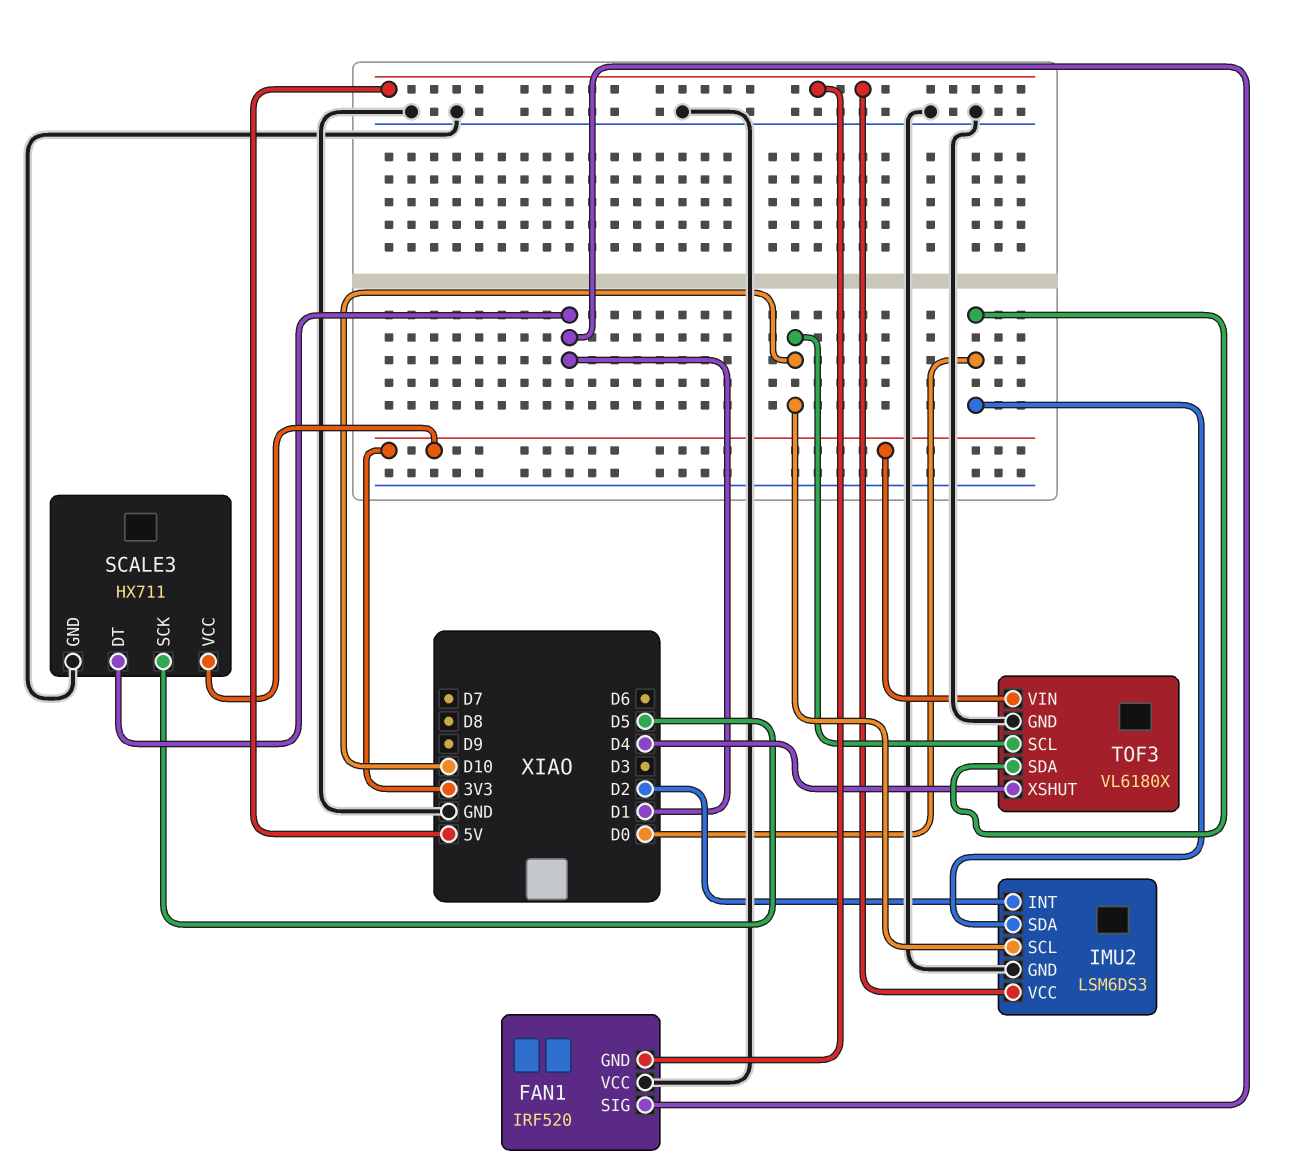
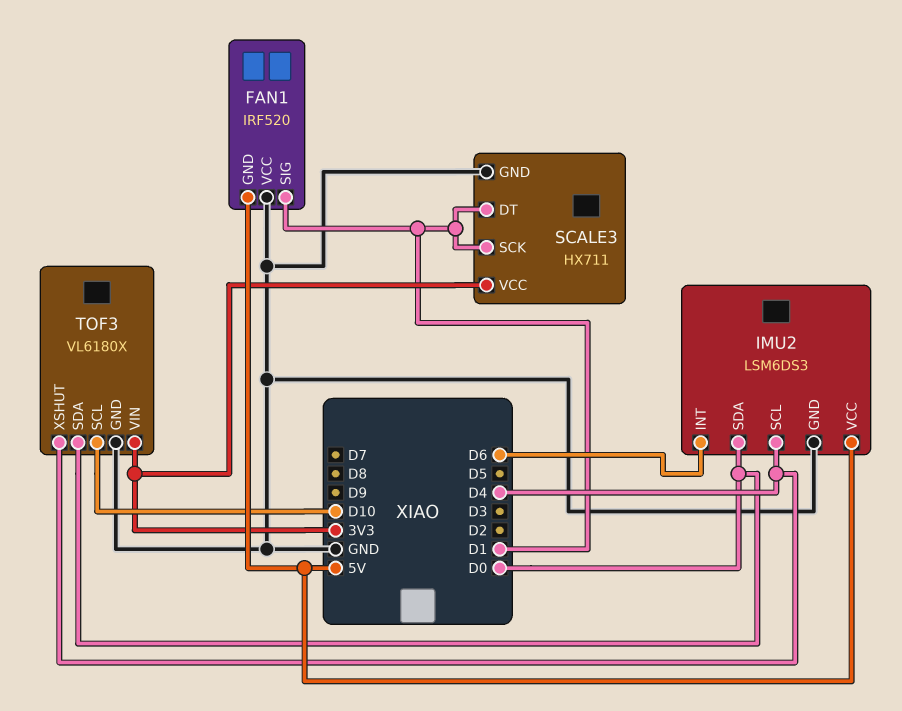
IMU2 pin INT: D2 -> D6
IMU2 pin SCL: D10 -> D4
SCALE3 pin SCK: D5 -> D1

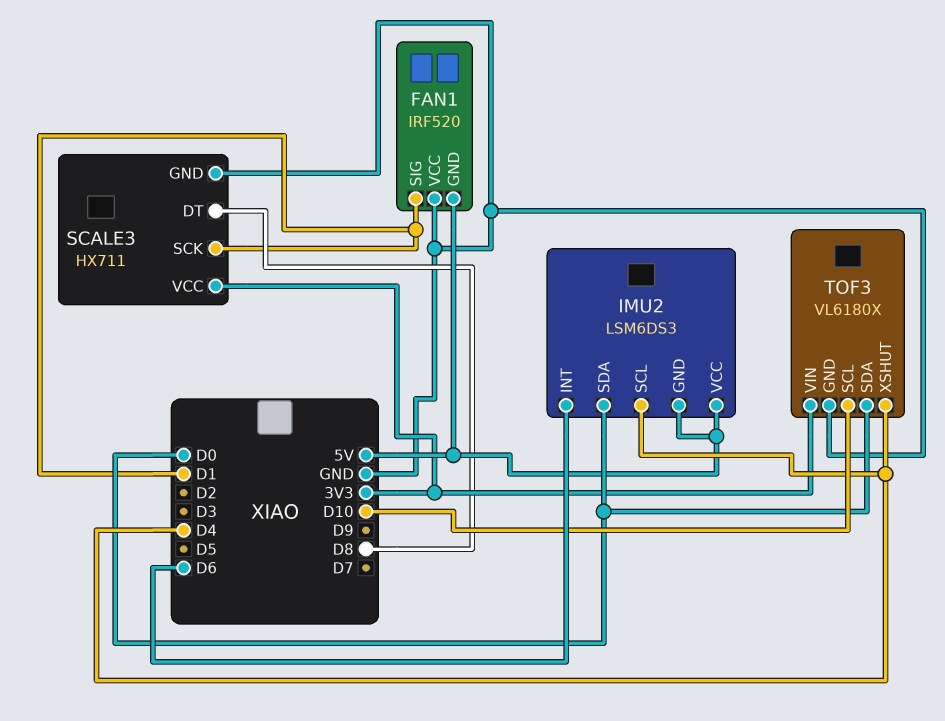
IMU2 pin GND: GND -> 5V
SCALE3 pin DT: D1 -> D8

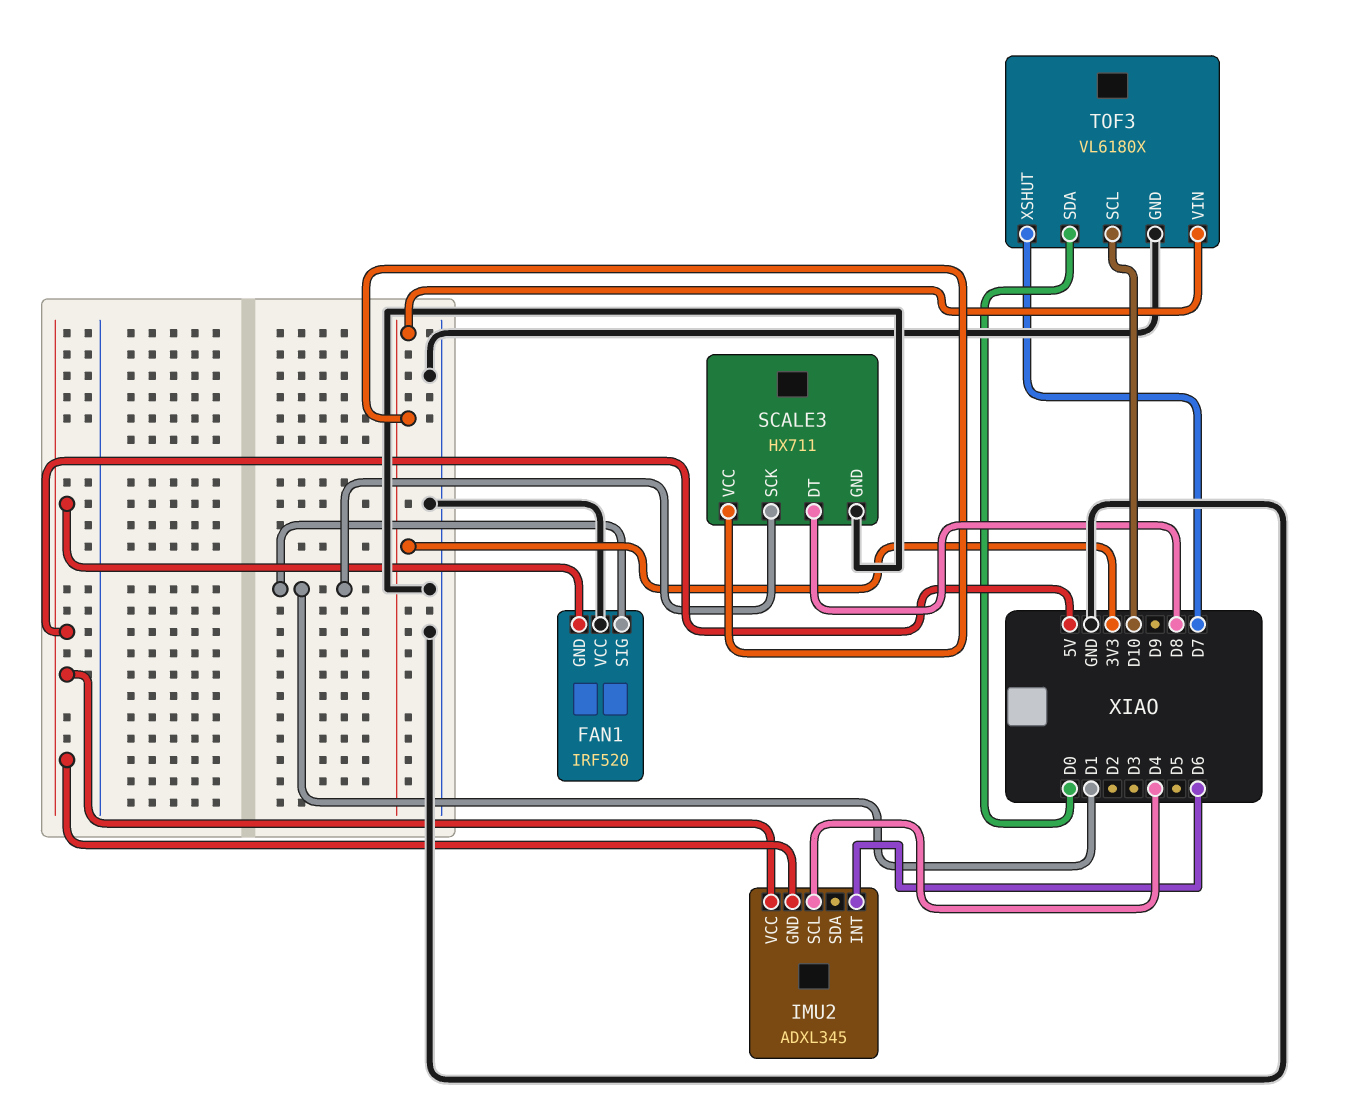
IMU2: LSM6DS3 -> ADXL345
IMU2 pin SDA: D0 -> none
TOF3 pin XSHUT: D4 -> D7

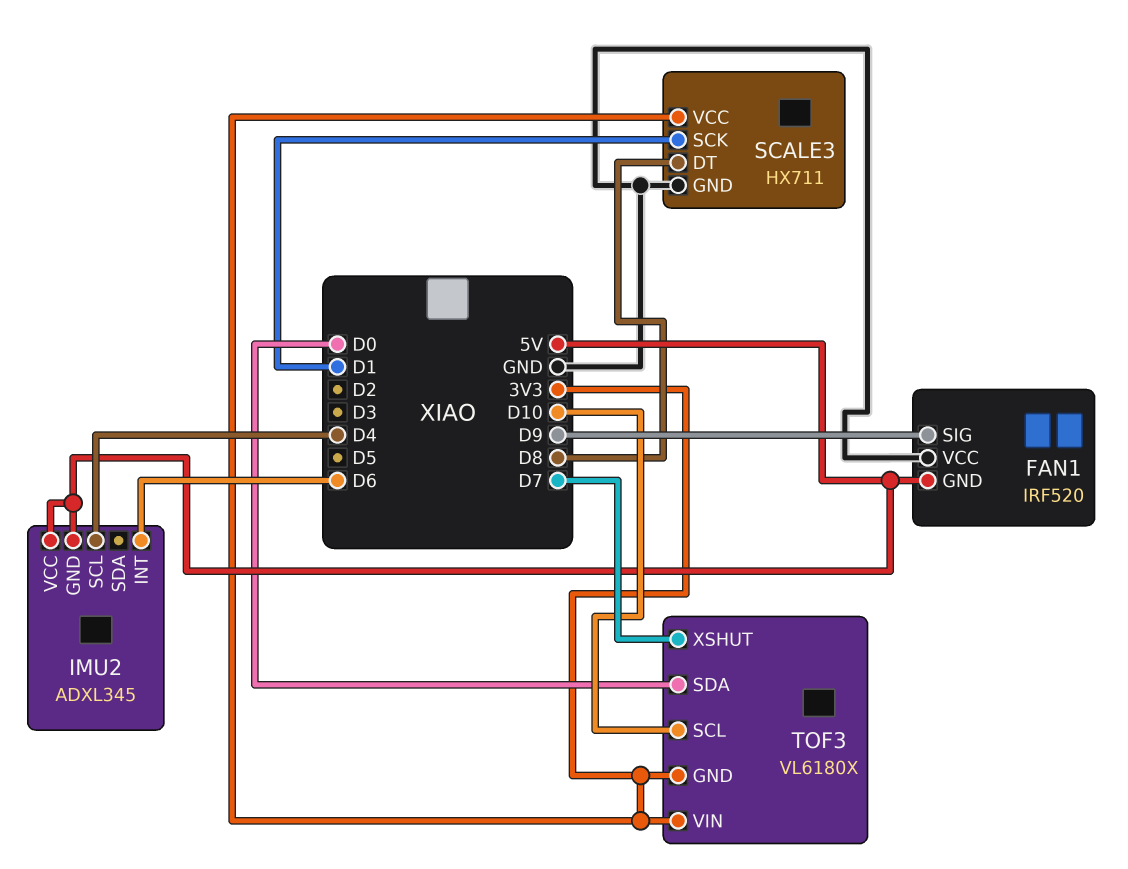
FAN1 pin SIG: D1 -> D9
TOF3 pin GND: GND -> 3V3

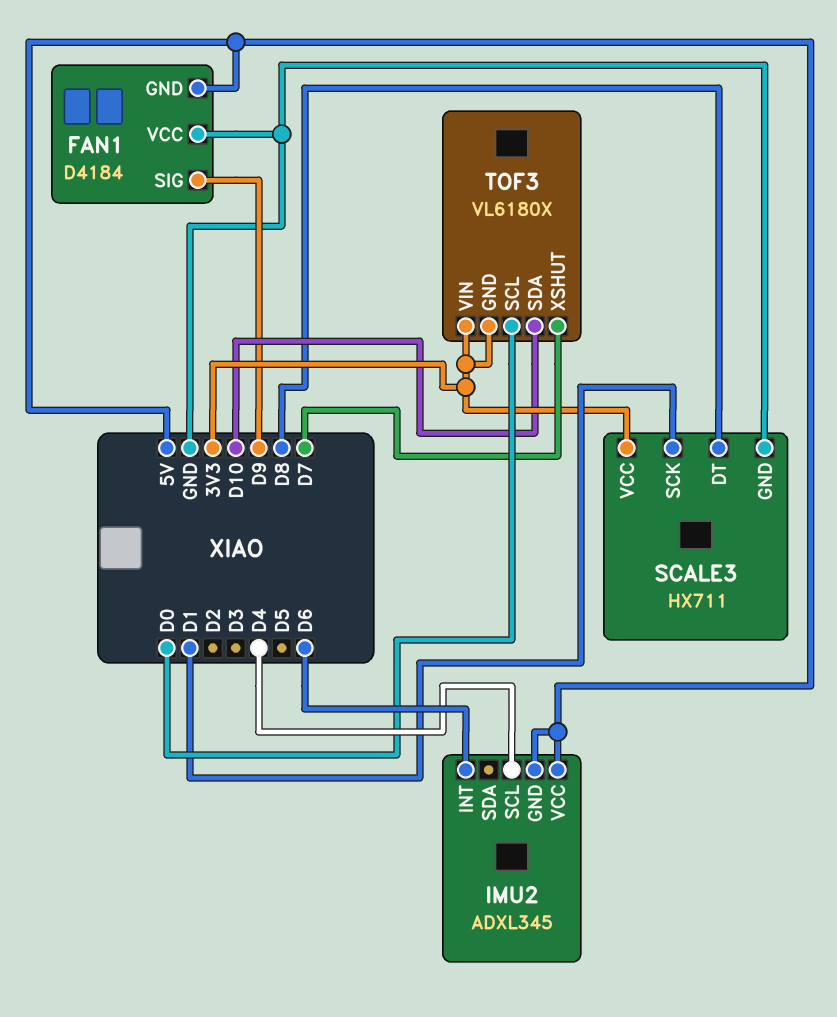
FAN1: IRF520 -> D4184
TOF3 pin SCL: D10 -> D0
TOF3 pin SDA: D0 -> D10

